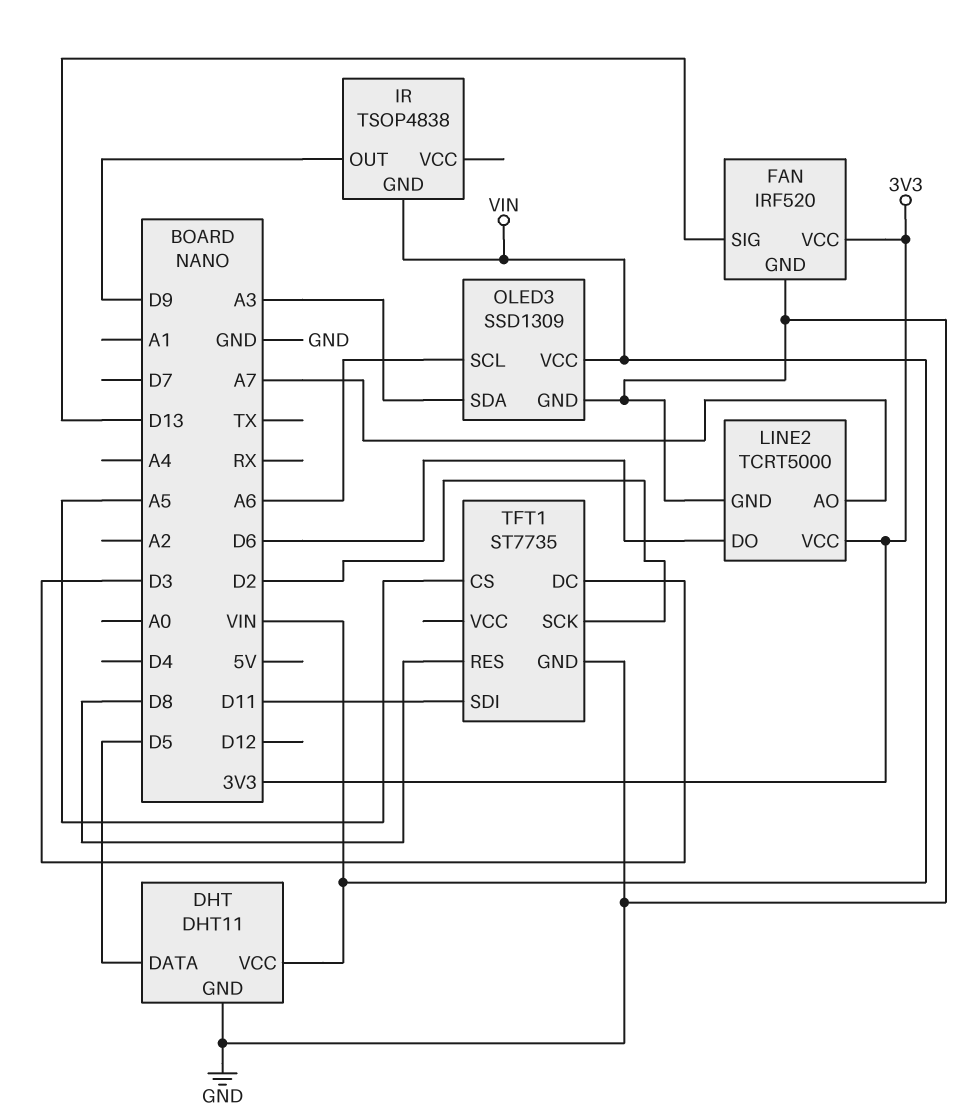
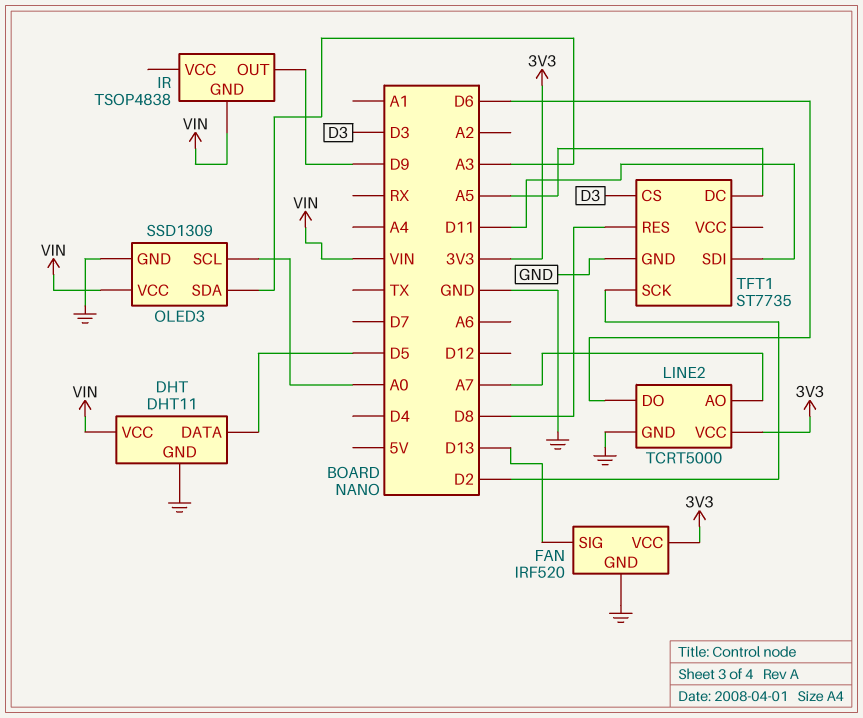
OLED3 pin SCL: A6 -> A0
TFT1 pin CS: A5 -> D3
TFT1 pin DC: D3 -> A5

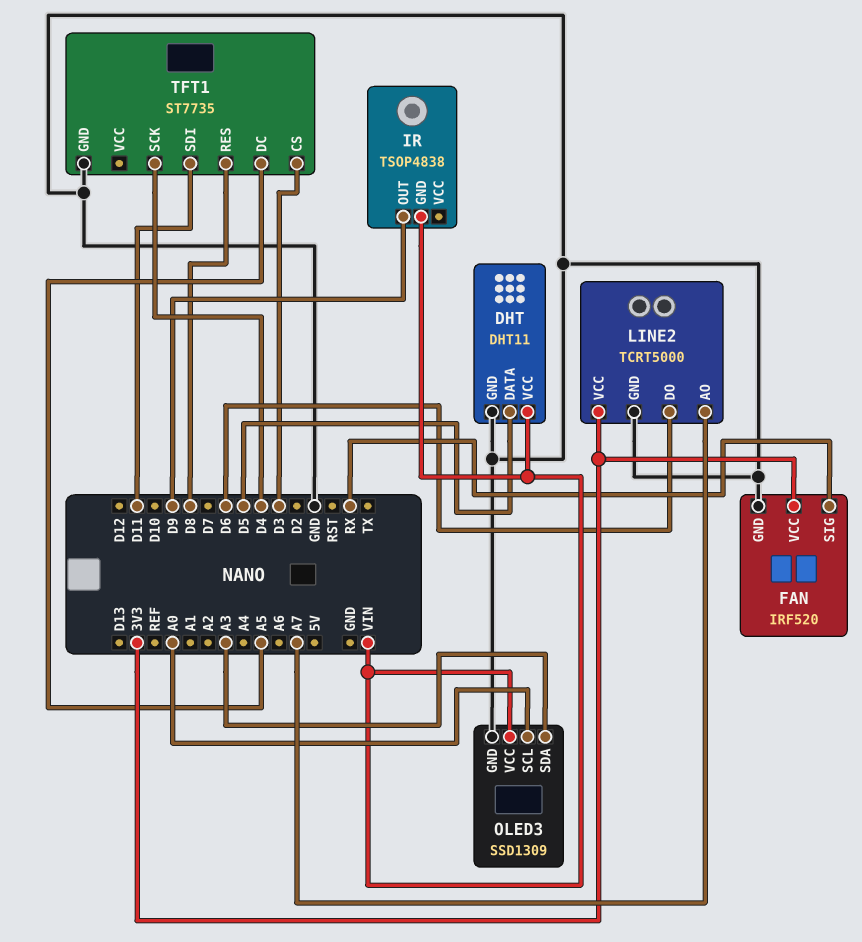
FAN pin SIG: D13 -> RX
TFT1 pin SCK: D2 -> D4

